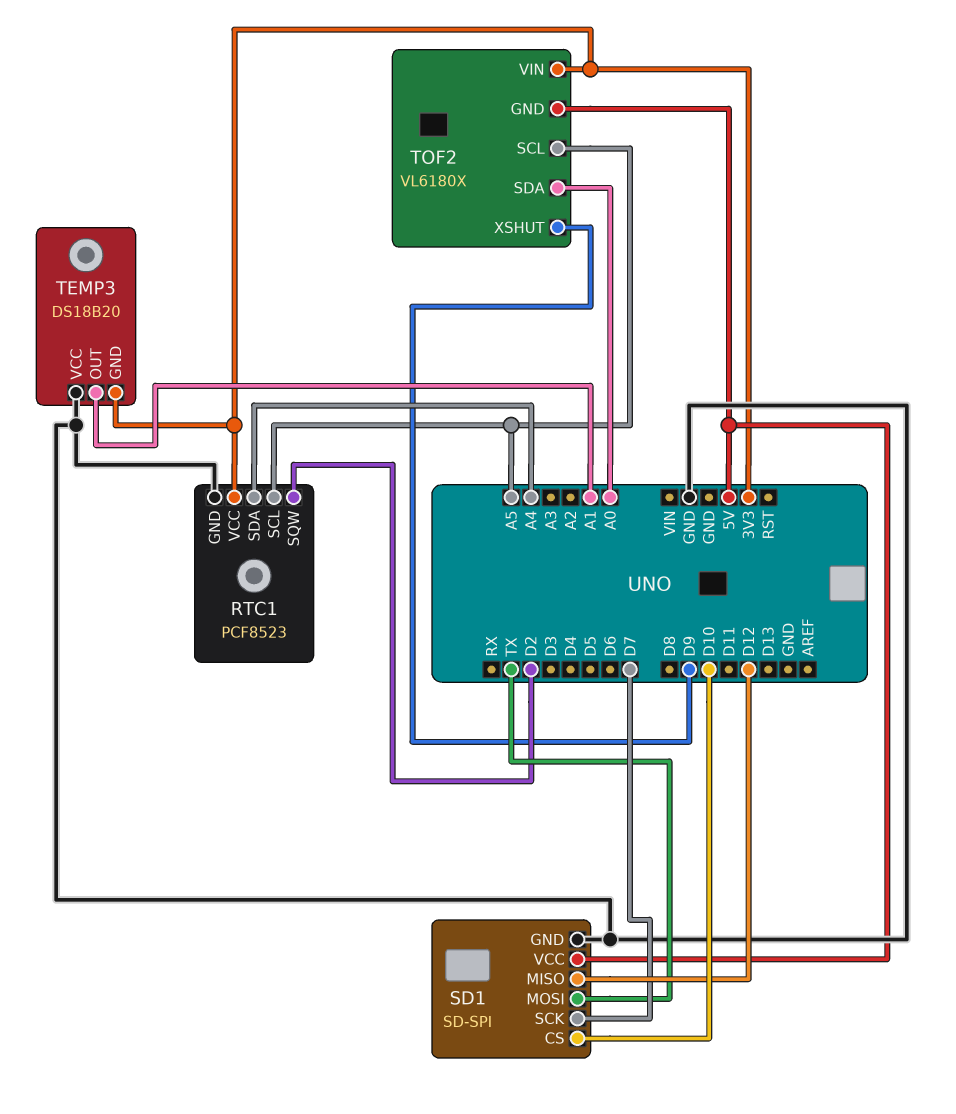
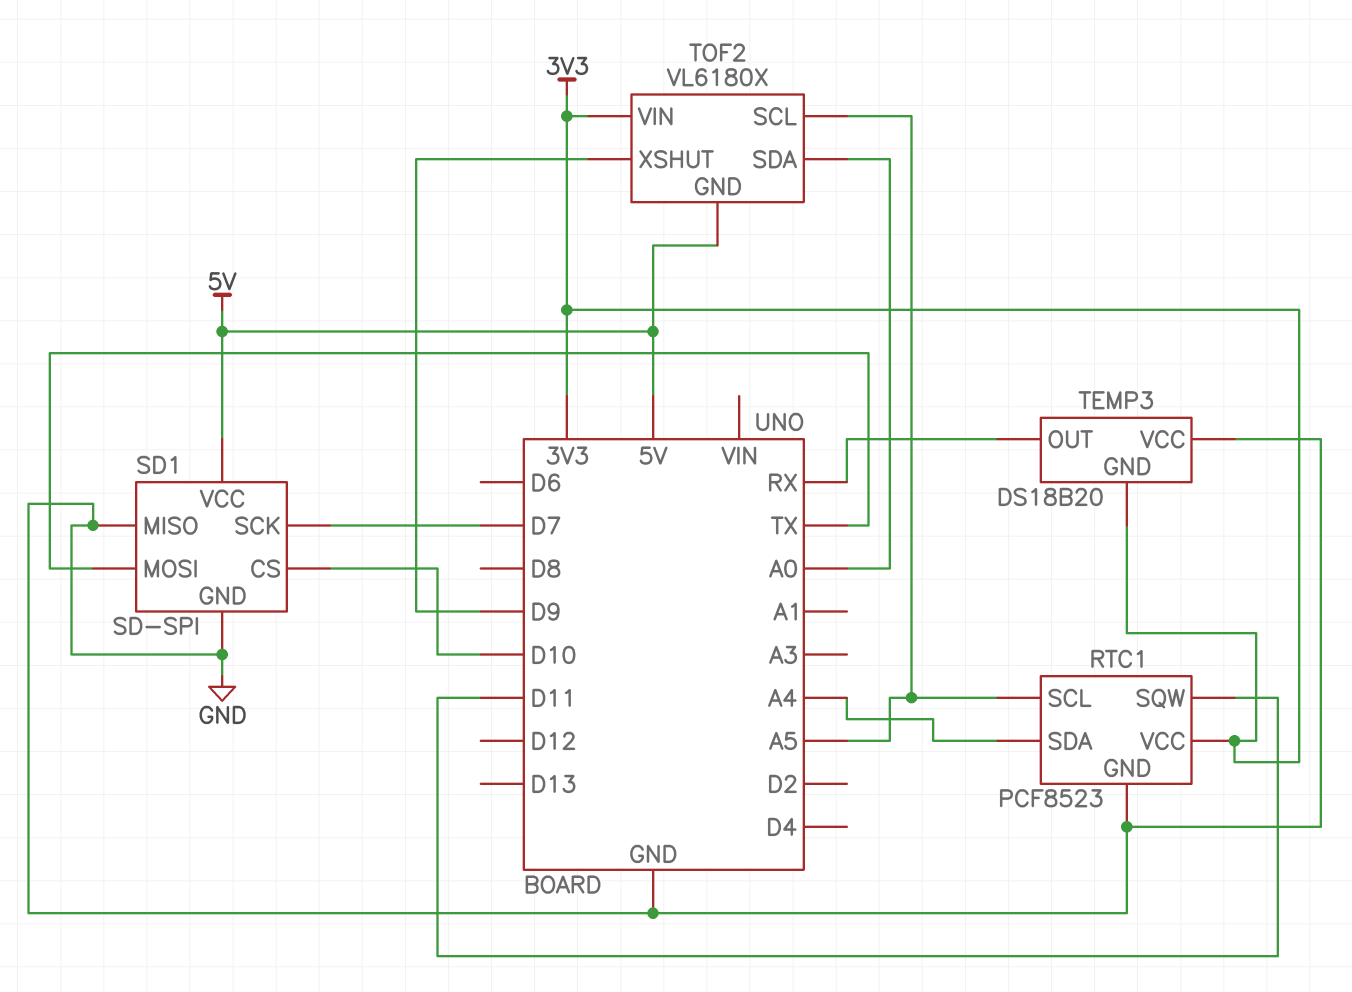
RTC1 pin SQW: D2 -> D11
SD1 pin MISO: D12 -> GND
TEMP3 pin OUT: A1 -> RX

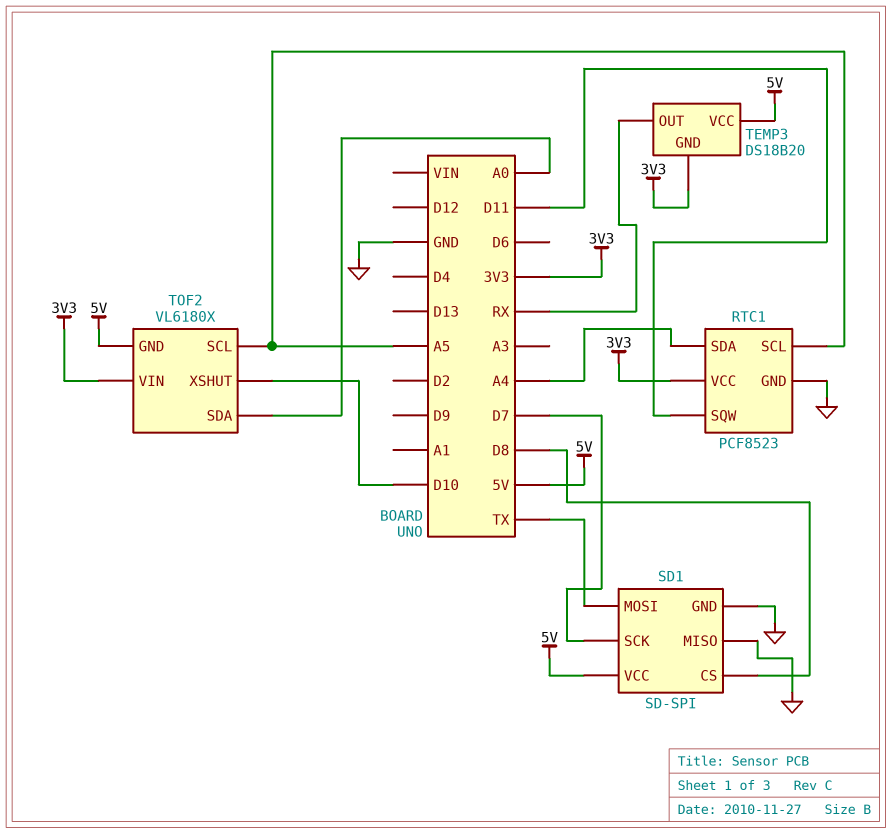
SD1 pin CS: D10 -> D8
TEMP3 pin VCC: GND -> 5V
TOF2 pin XSHUT: D9 -> D10

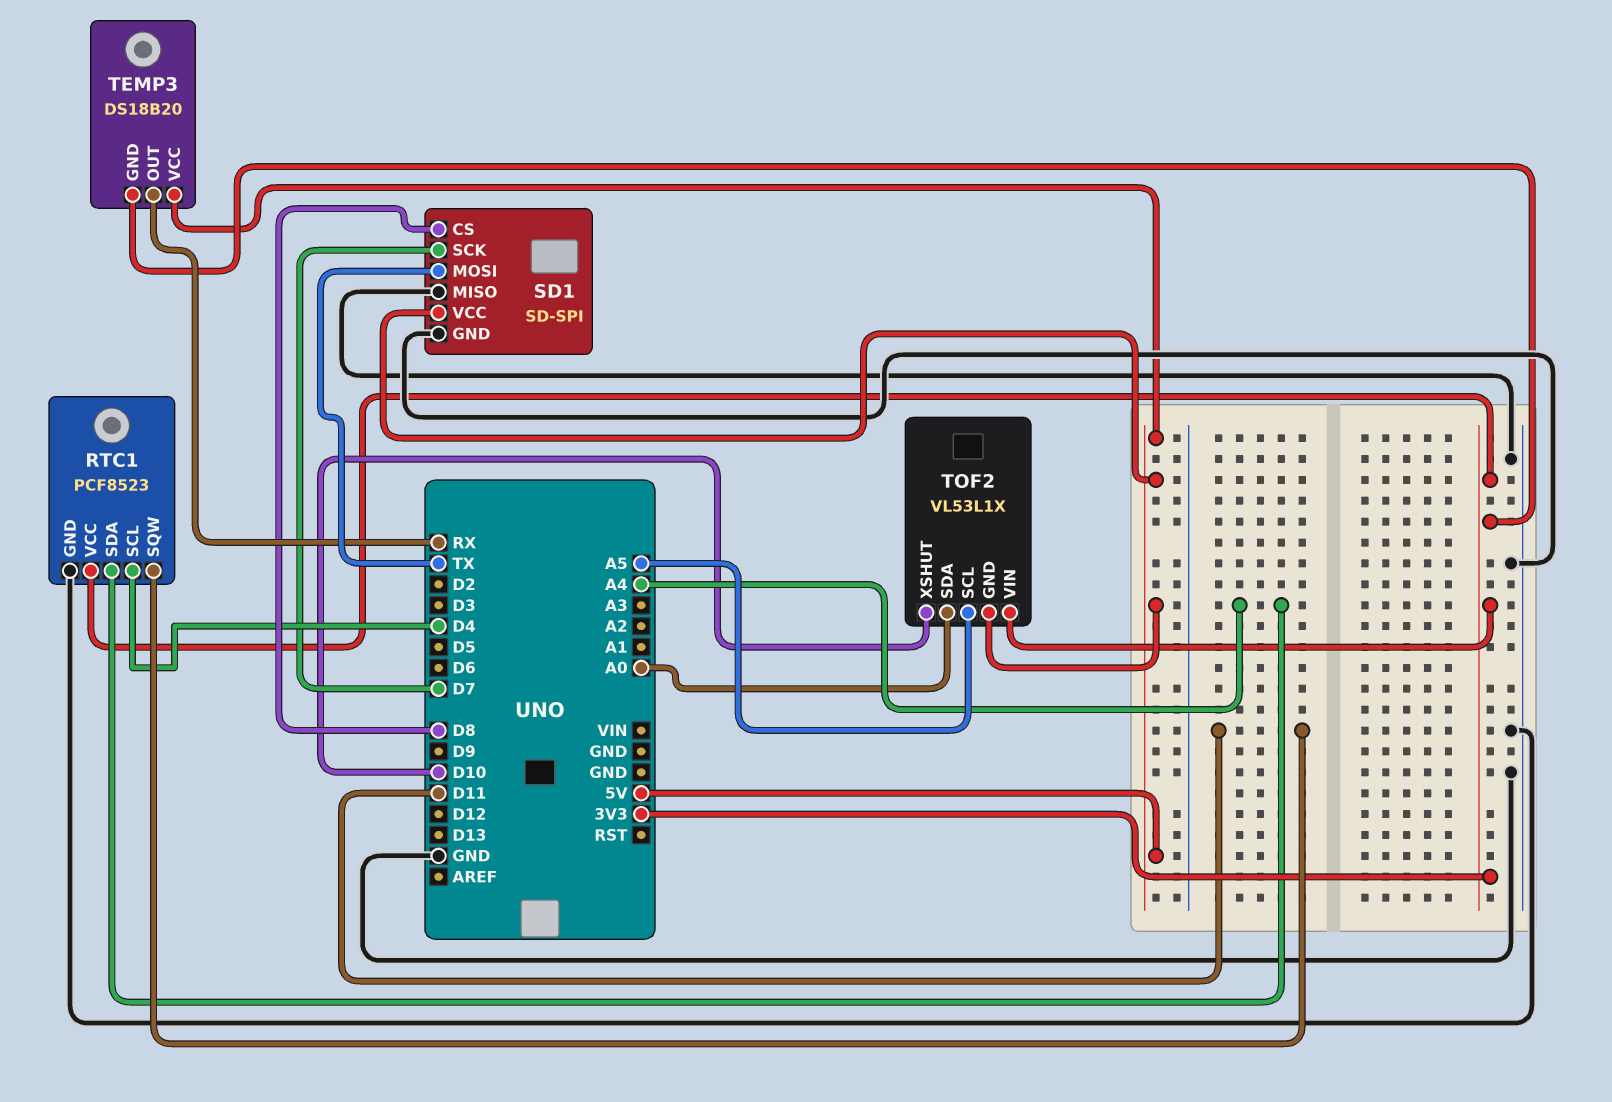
RTC1 pin SCL: A5 -> D4
TOF2: VL6180X -> VL53L1X

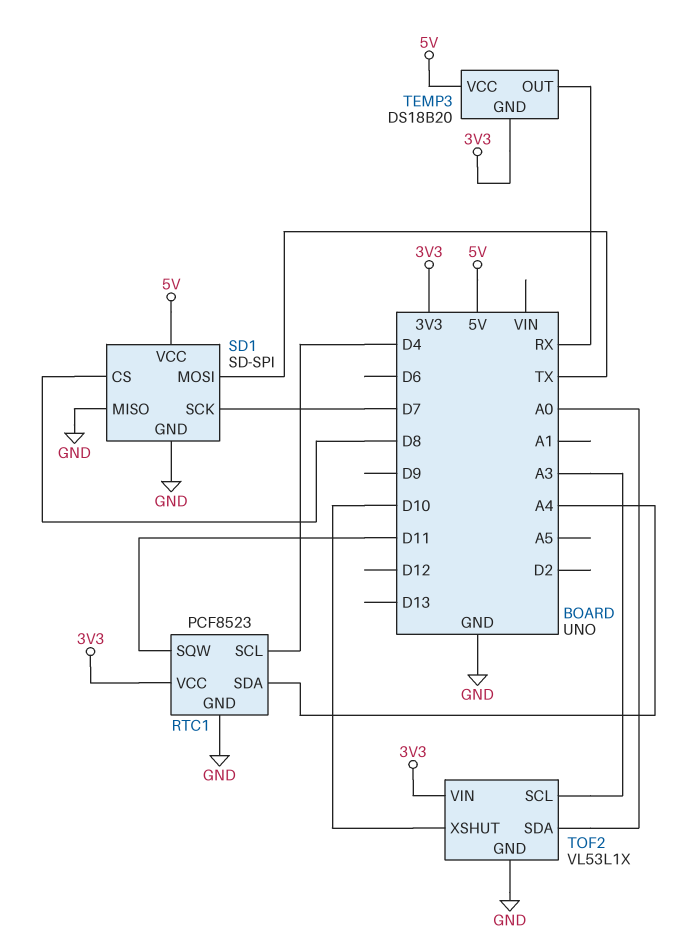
TOF2 pin GND: 5V -> GND
TOF2 pin SCL: A5 -> A3

